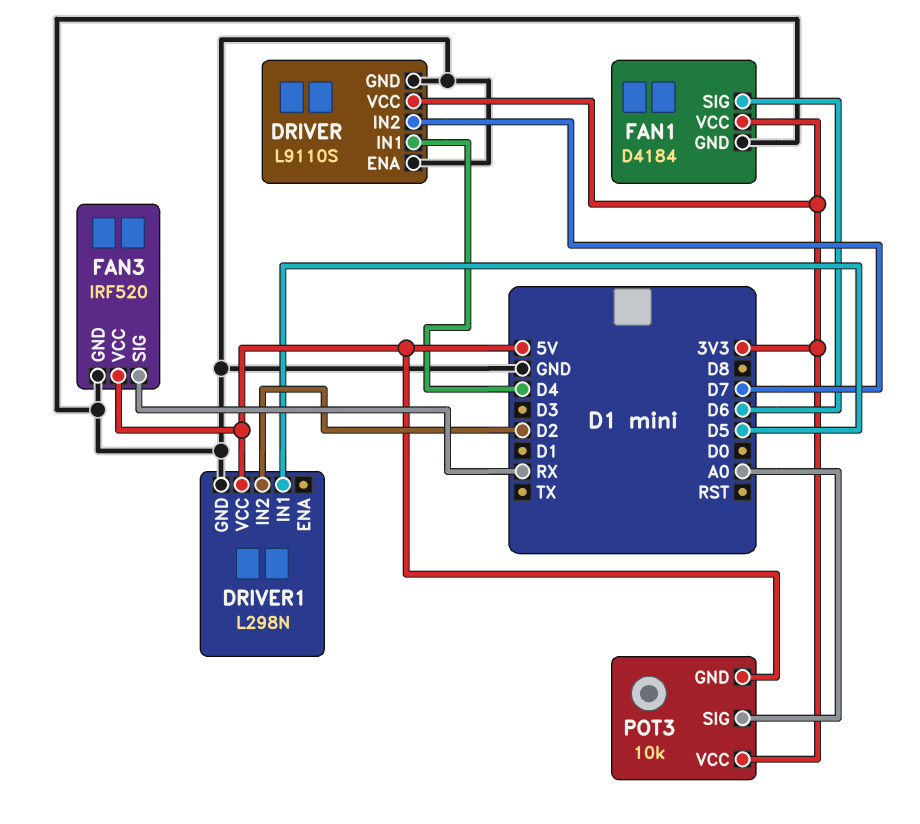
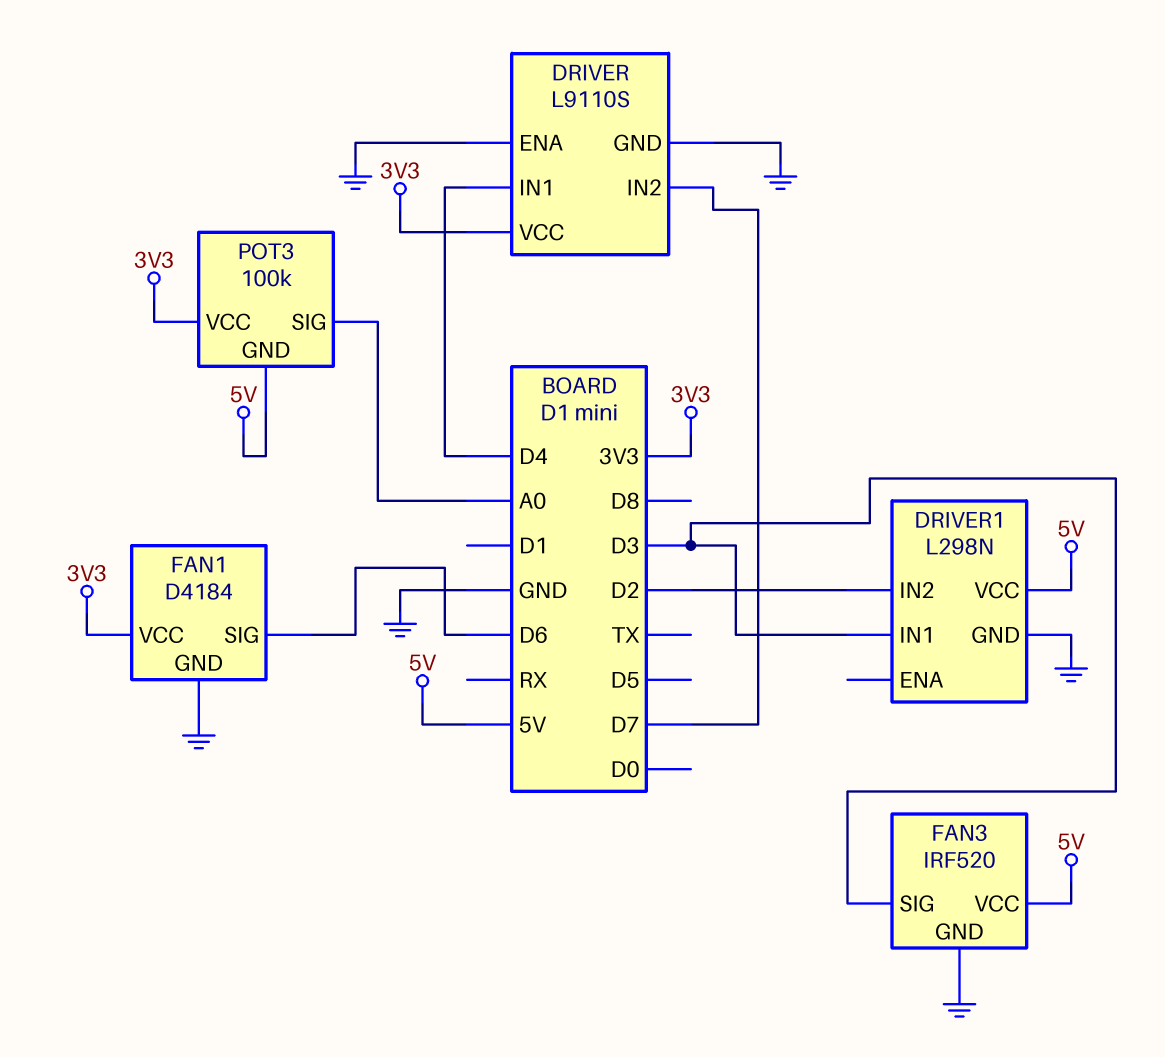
DRIVER1 pin IN1: D5 -> D3
FAN3 pin SIG: RX -> D3
POT3: 10k -> 100k

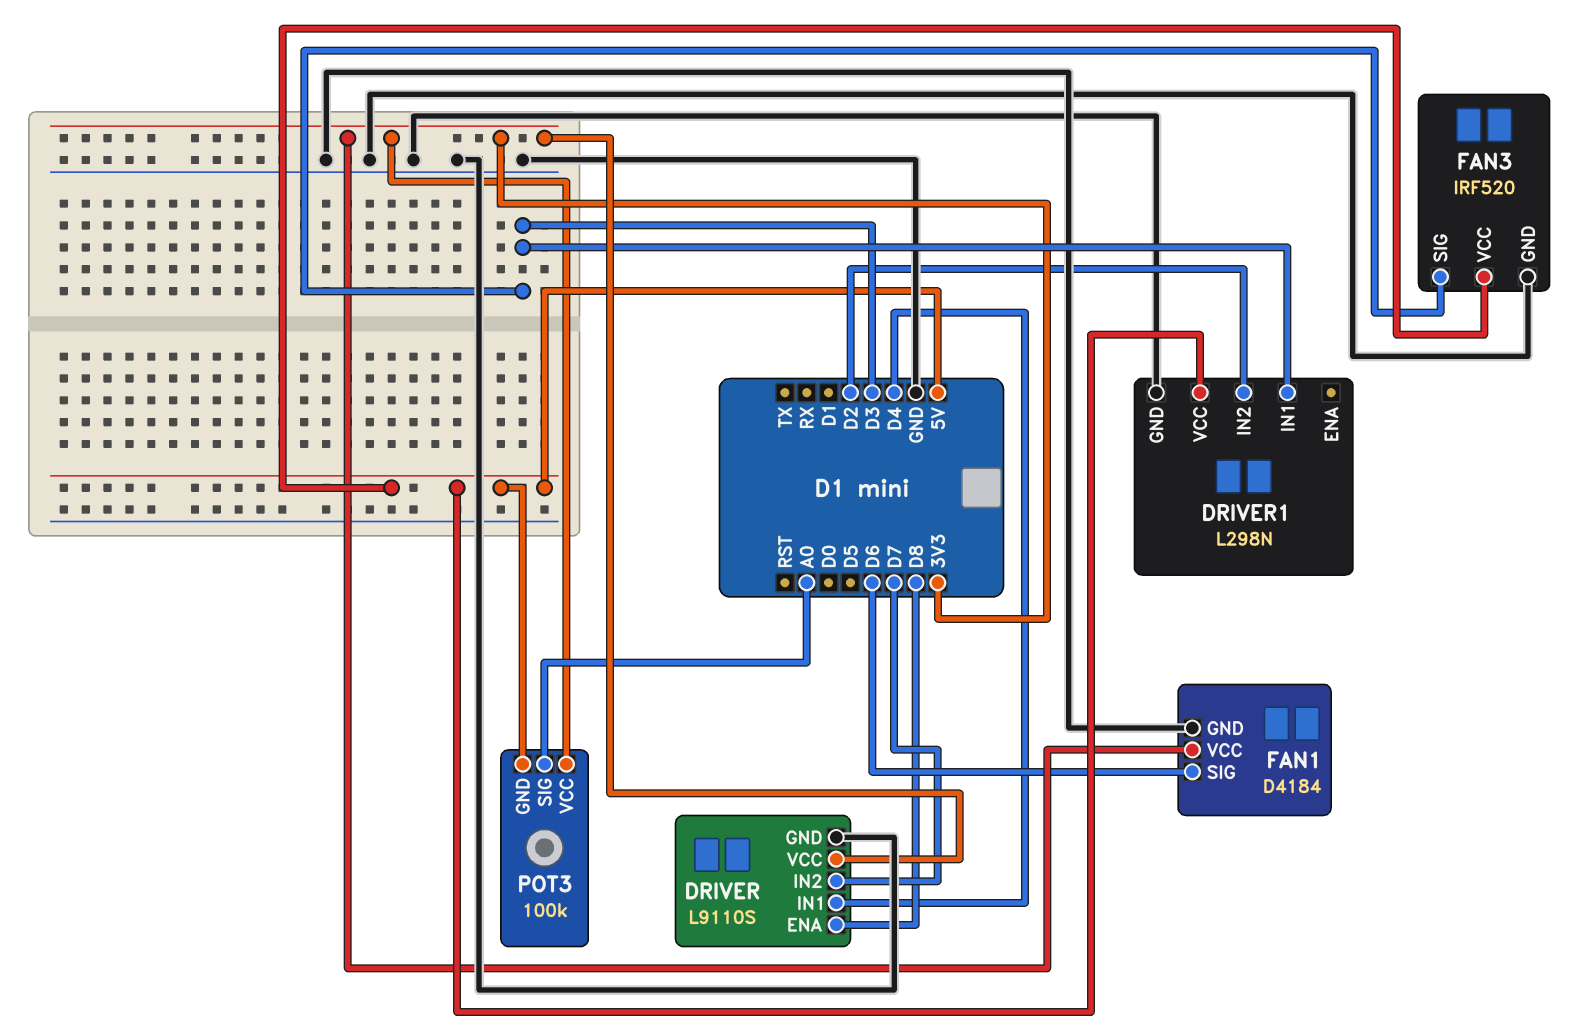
DRIVER pin ENA: GND -> D8

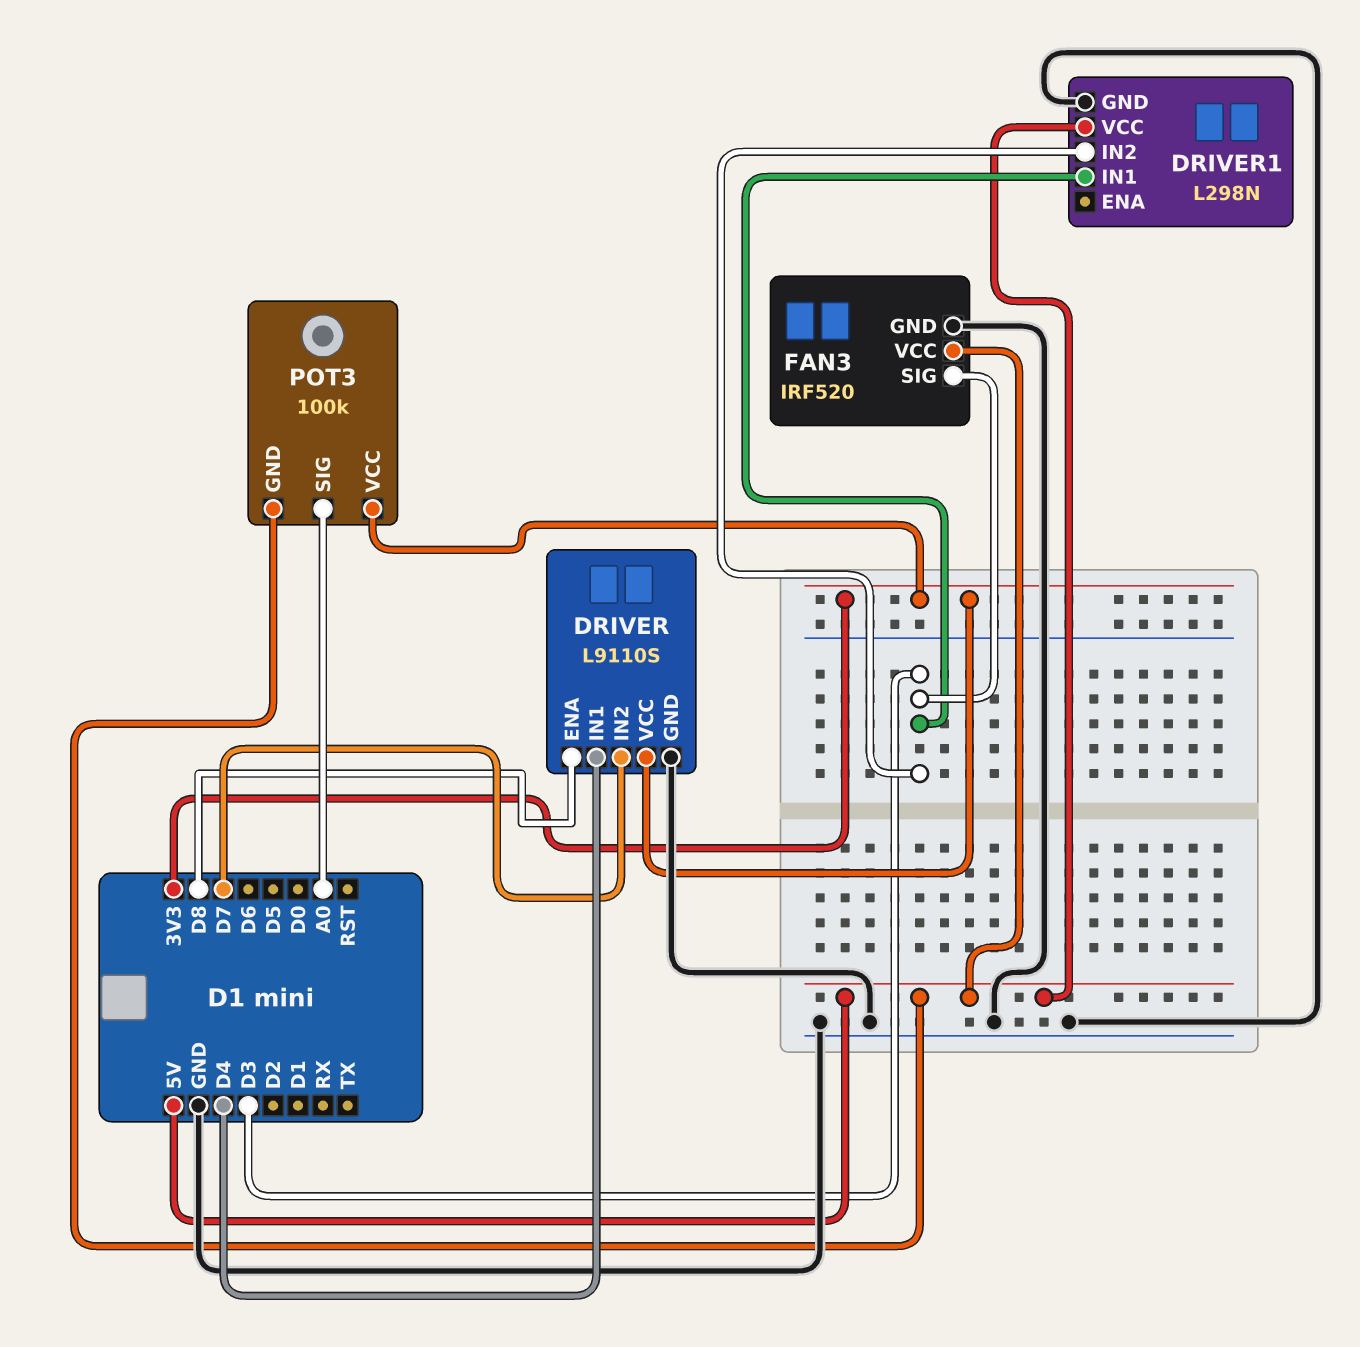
DRIVER1 pin IN2: D2 -> D3
FAN1: D4184 -> none
FAN1 pin GND: GND -> none
FAN1 pin SIG: D6 -> none
FAN1 pin VCC: 3V3 -> none

